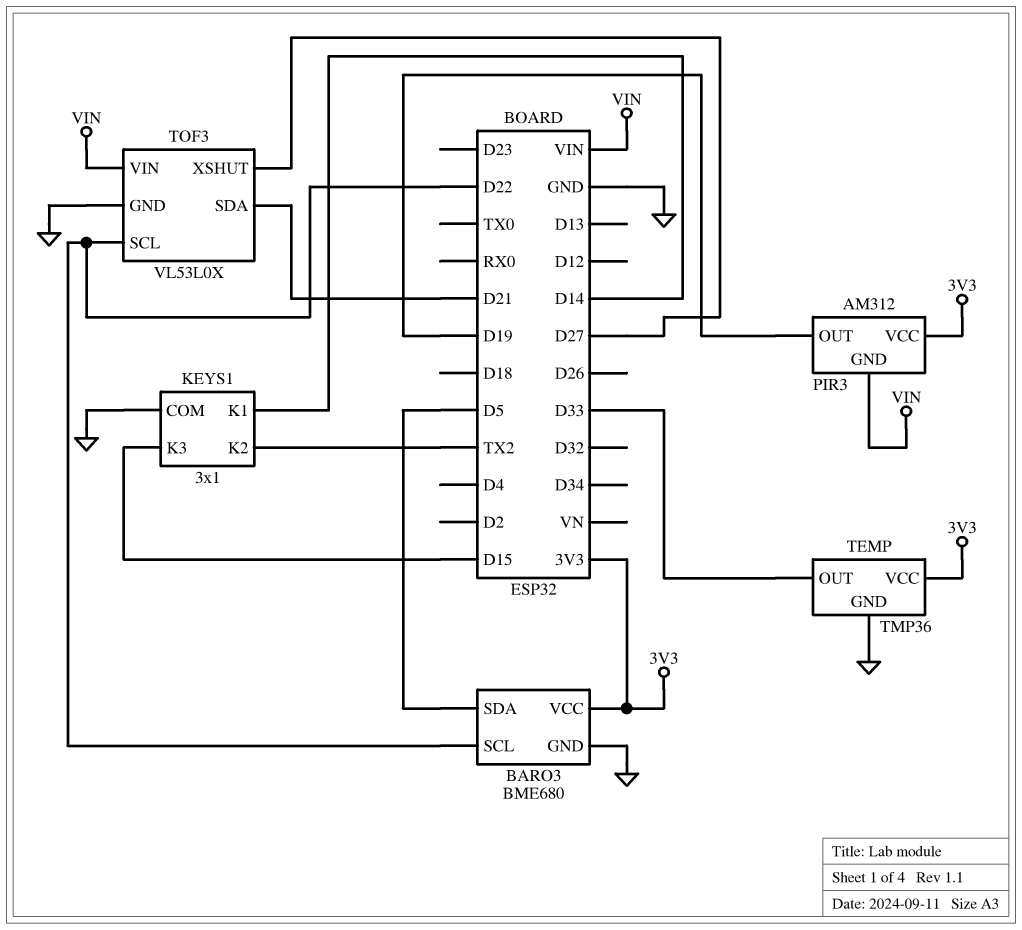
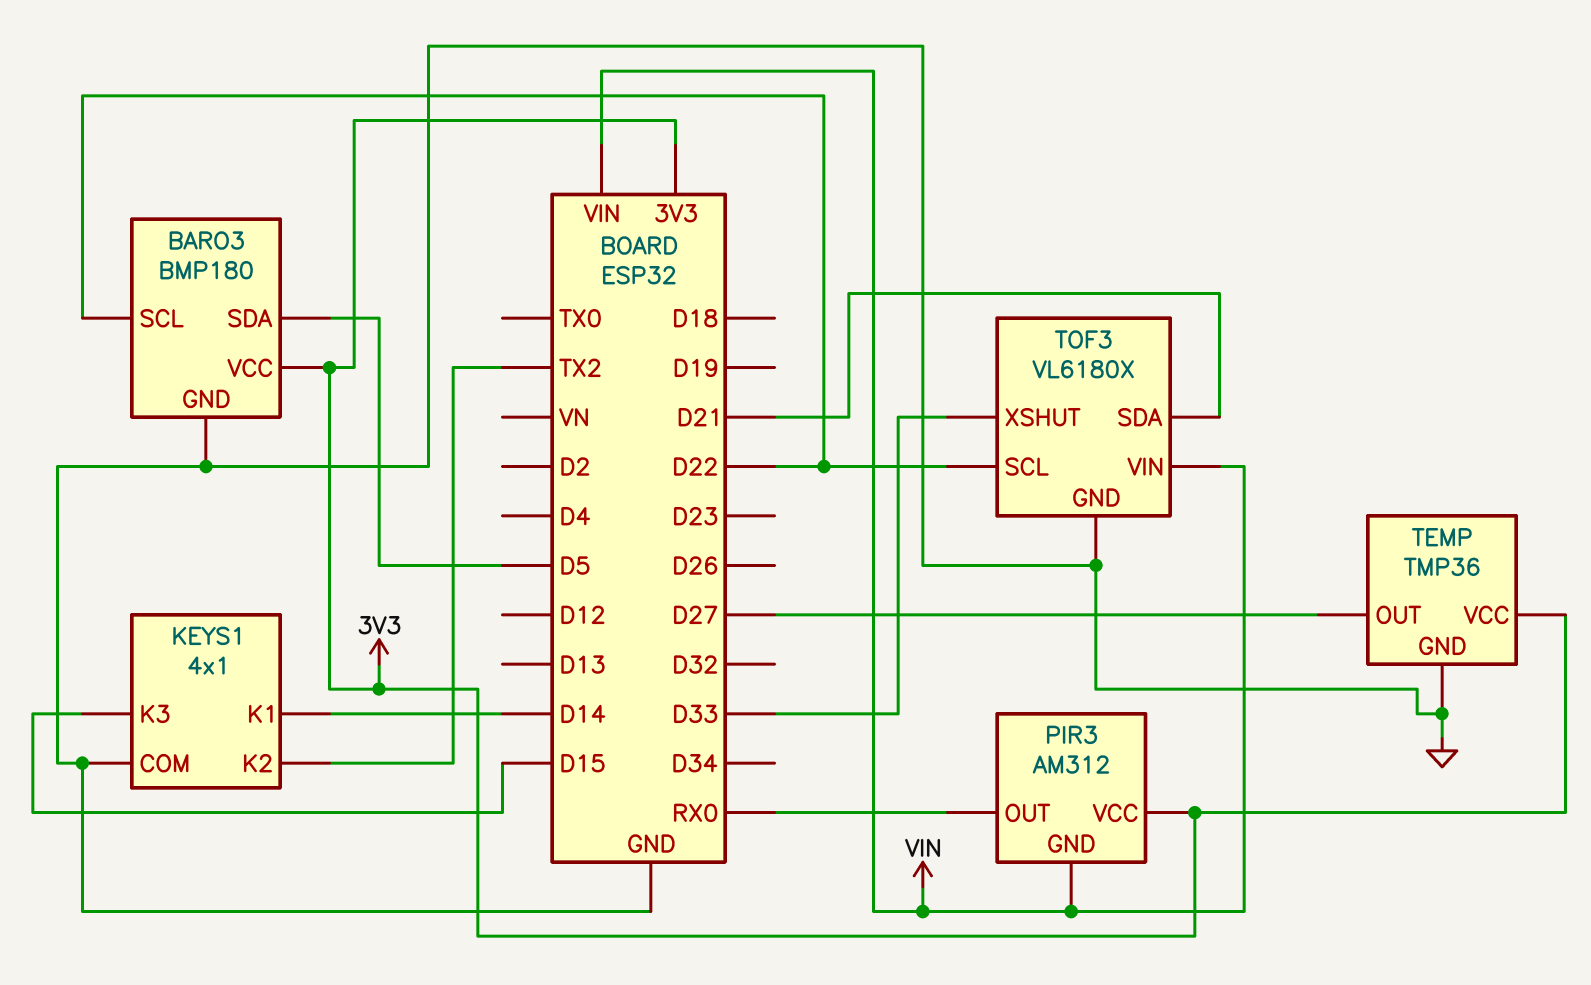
BARO3: BME680 -> BMP180
KEYS1: 3x1 -> 4x1
PIR3 pin OUT: D19 -> RX0
TEMP pin OUT: D33 -> D27
TOF3: VL53L0X -> VL6180X
TOF3 pin XSHUT: D27 -> D33

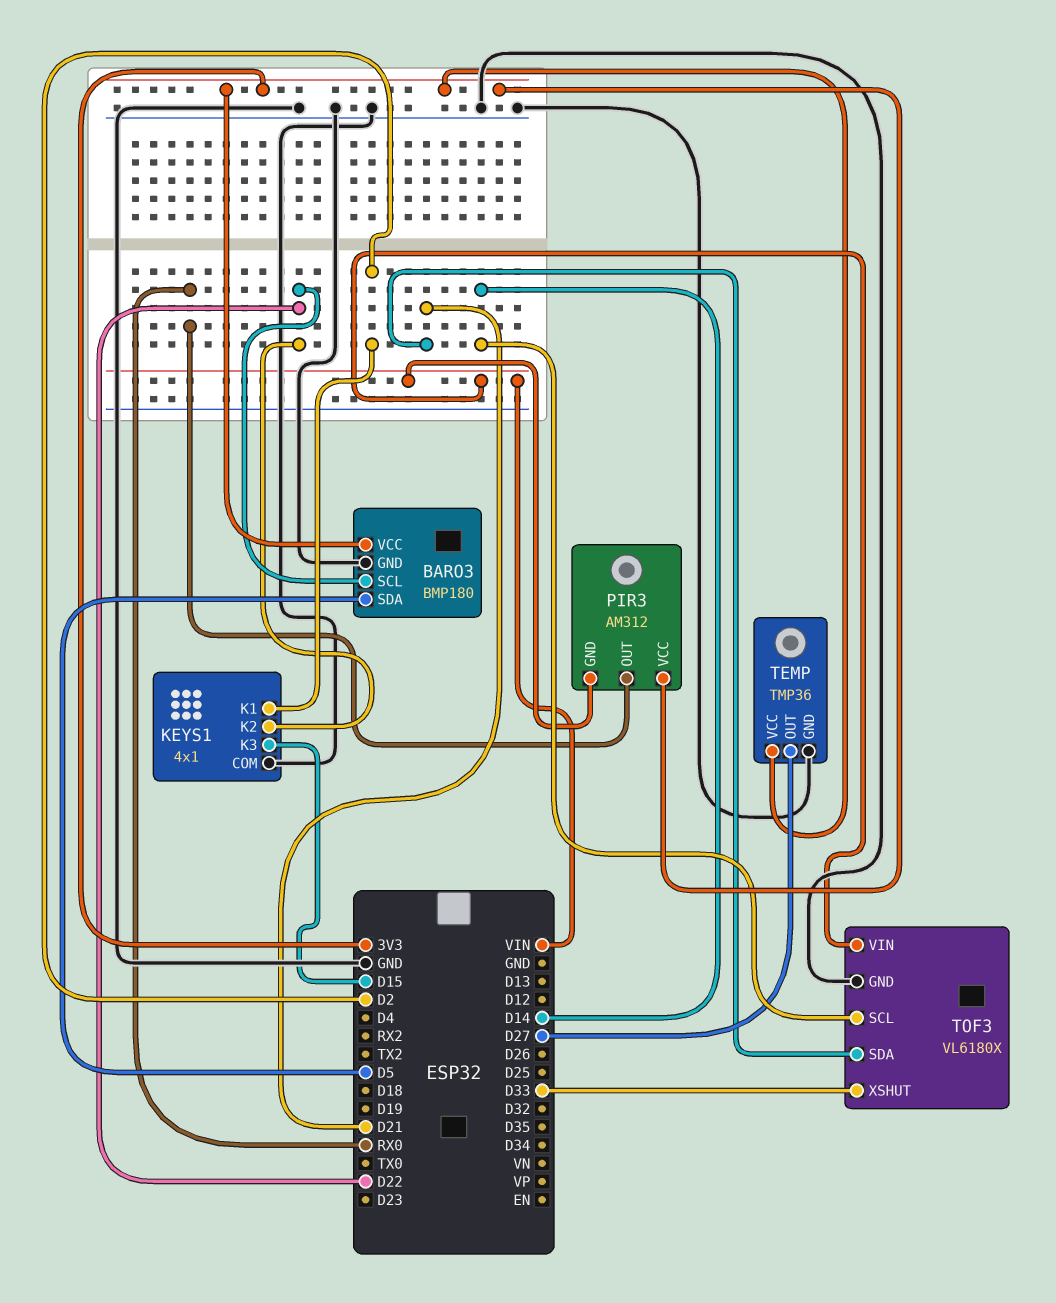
KEYS1 pin K1: D14 -> D2
KEYS1 pin K2: TX2 -> D22
TOF3 pin SCL: D22 -> D14

